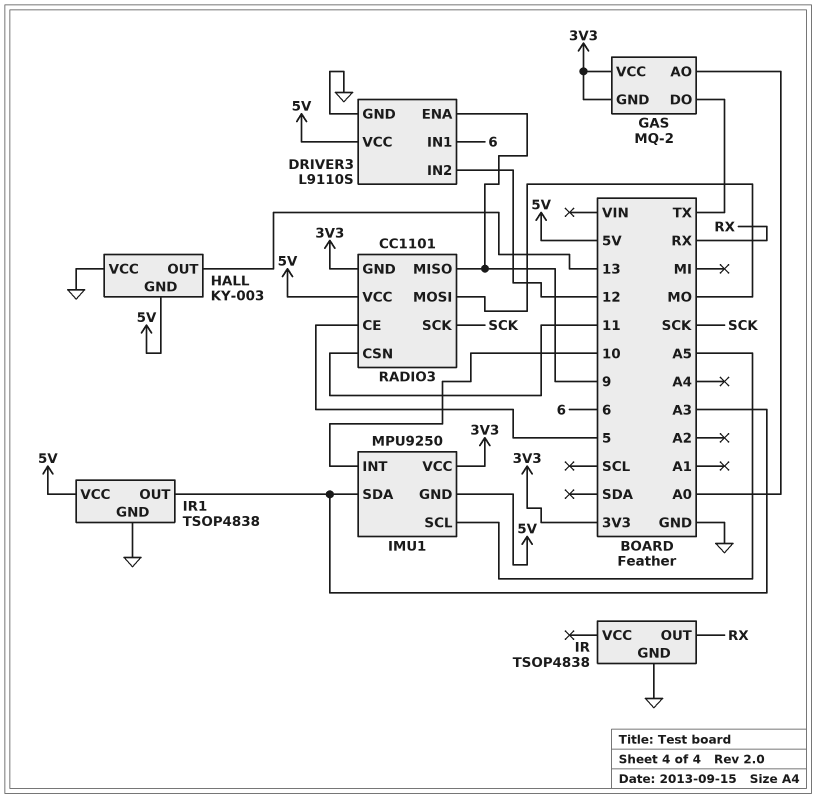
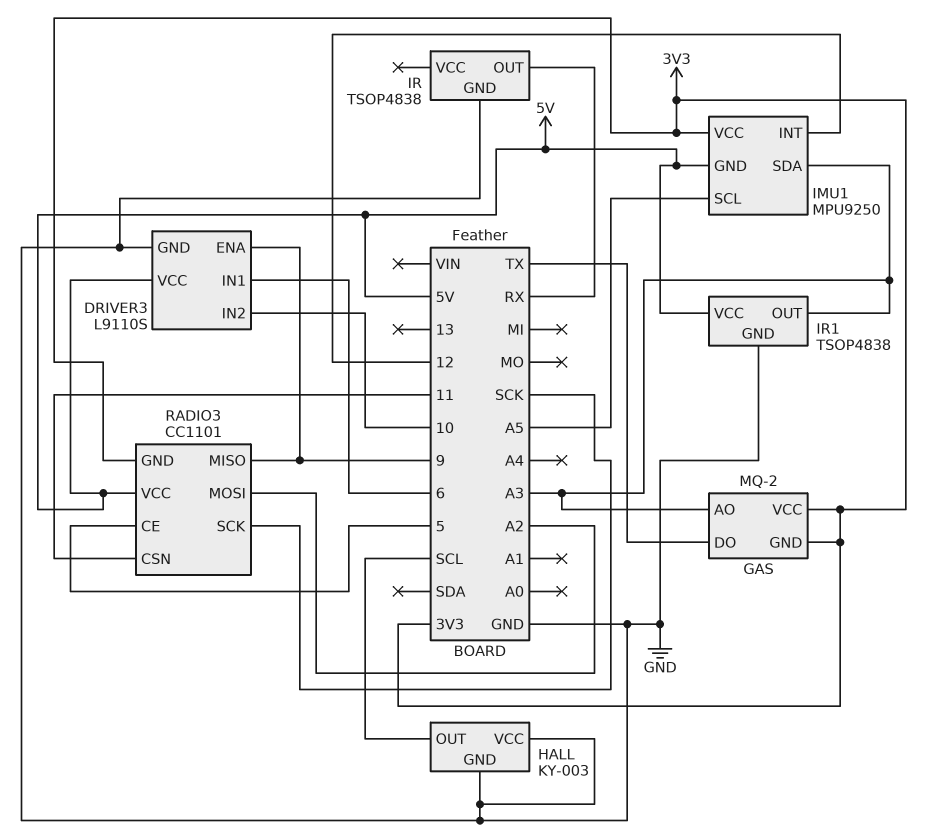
DRIVER3 pin IN2: 12 -> 10
GAS pin AO: A0 -> A3
HALL pin GND: 5V -> GND
HALL pin OUT: 13 -> SCL
IMU1 pin INT: 10 -> 12
RADIO3 pin MOSI: MO -> A2

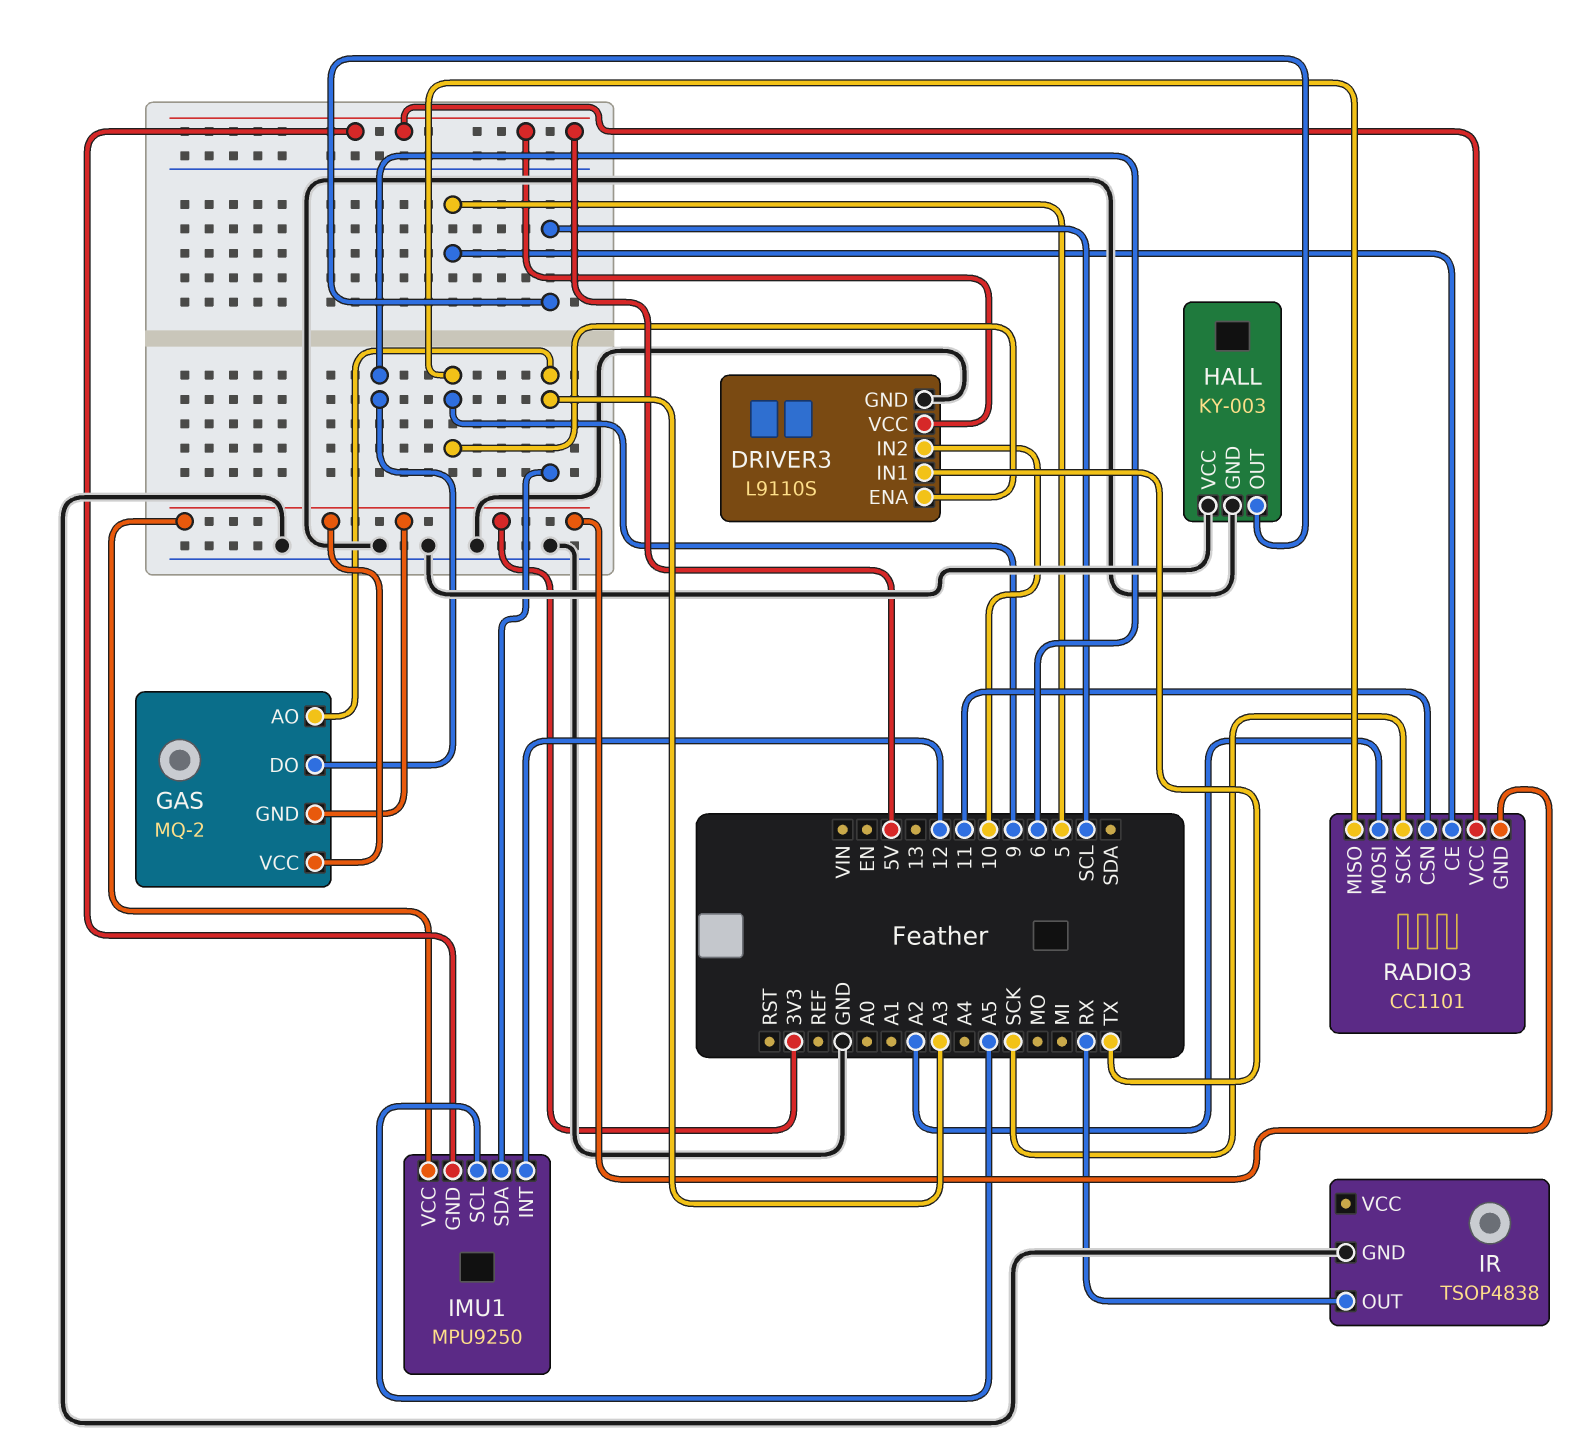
DRIVER3 pin IN1: 6 -> TX
GAS pin DO: TX -> 6
IR1: TSOP4838 -> none
IR1 pin GND: GND -> none
IR1 pin OUT: A3 -> none
IR1 pin VCC: 5V -> none

